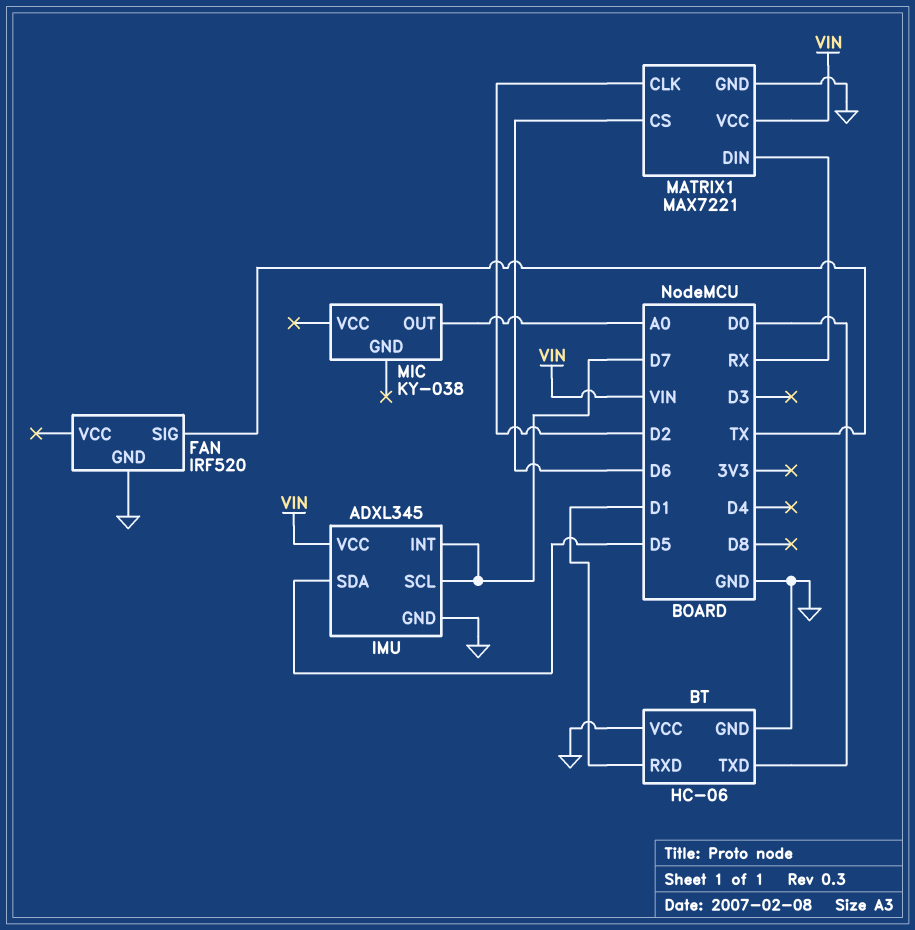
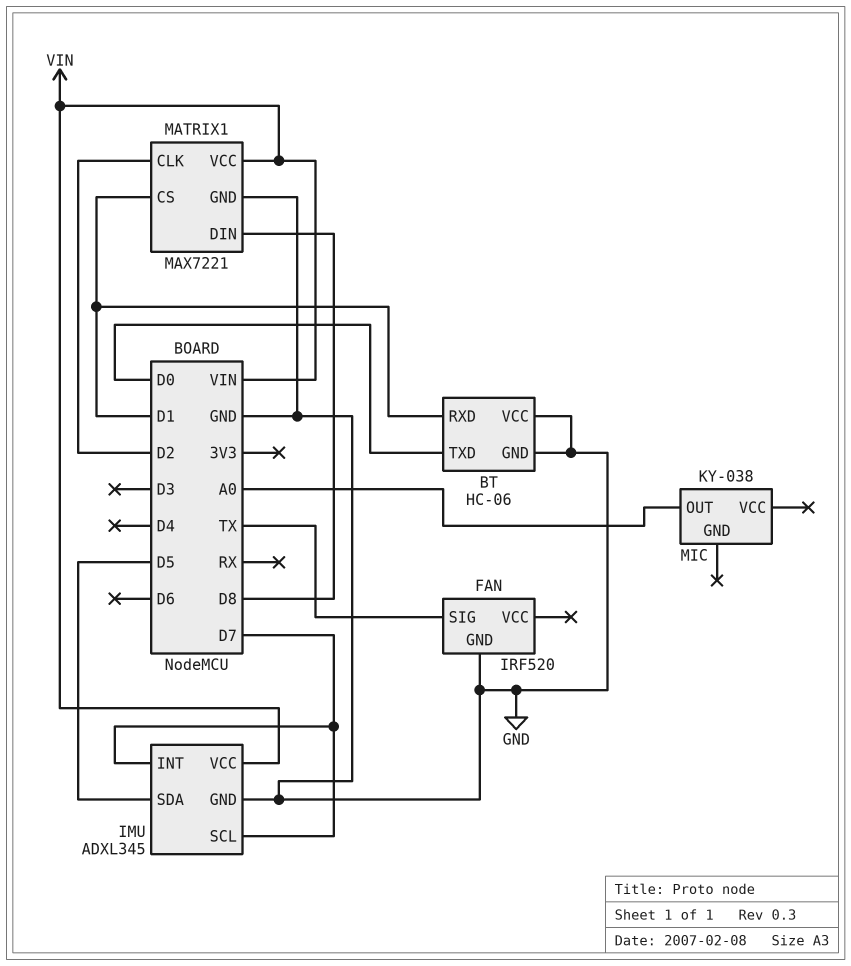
MATRIX1 pin CS: D6 -> D1
MATRIX1 pin DIN: RX -> D8

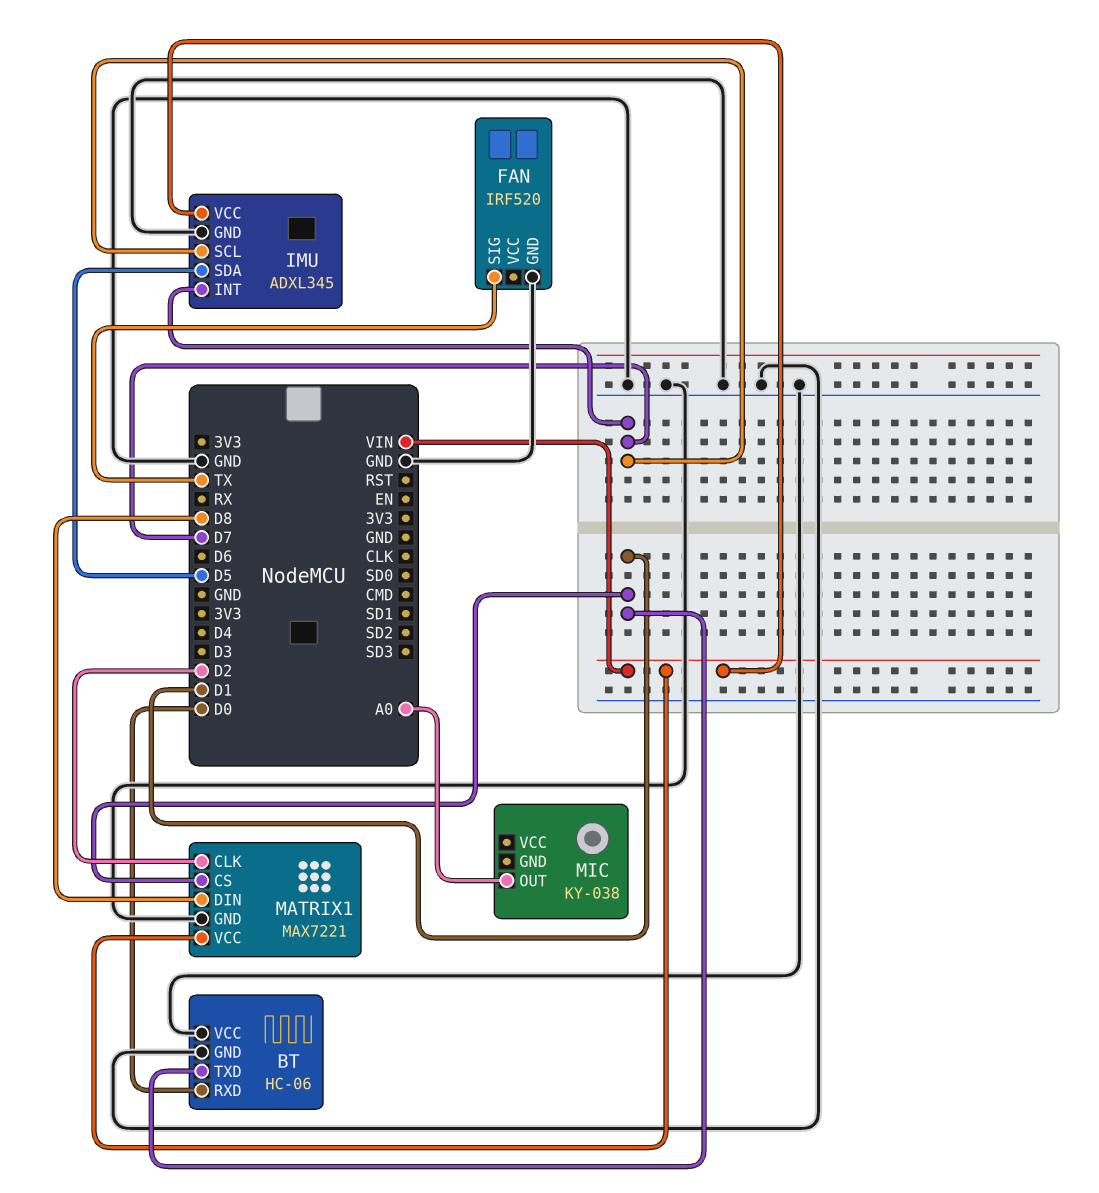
BT pin RXD: D1 -> D0
BT pin TXD: D0 -> D1

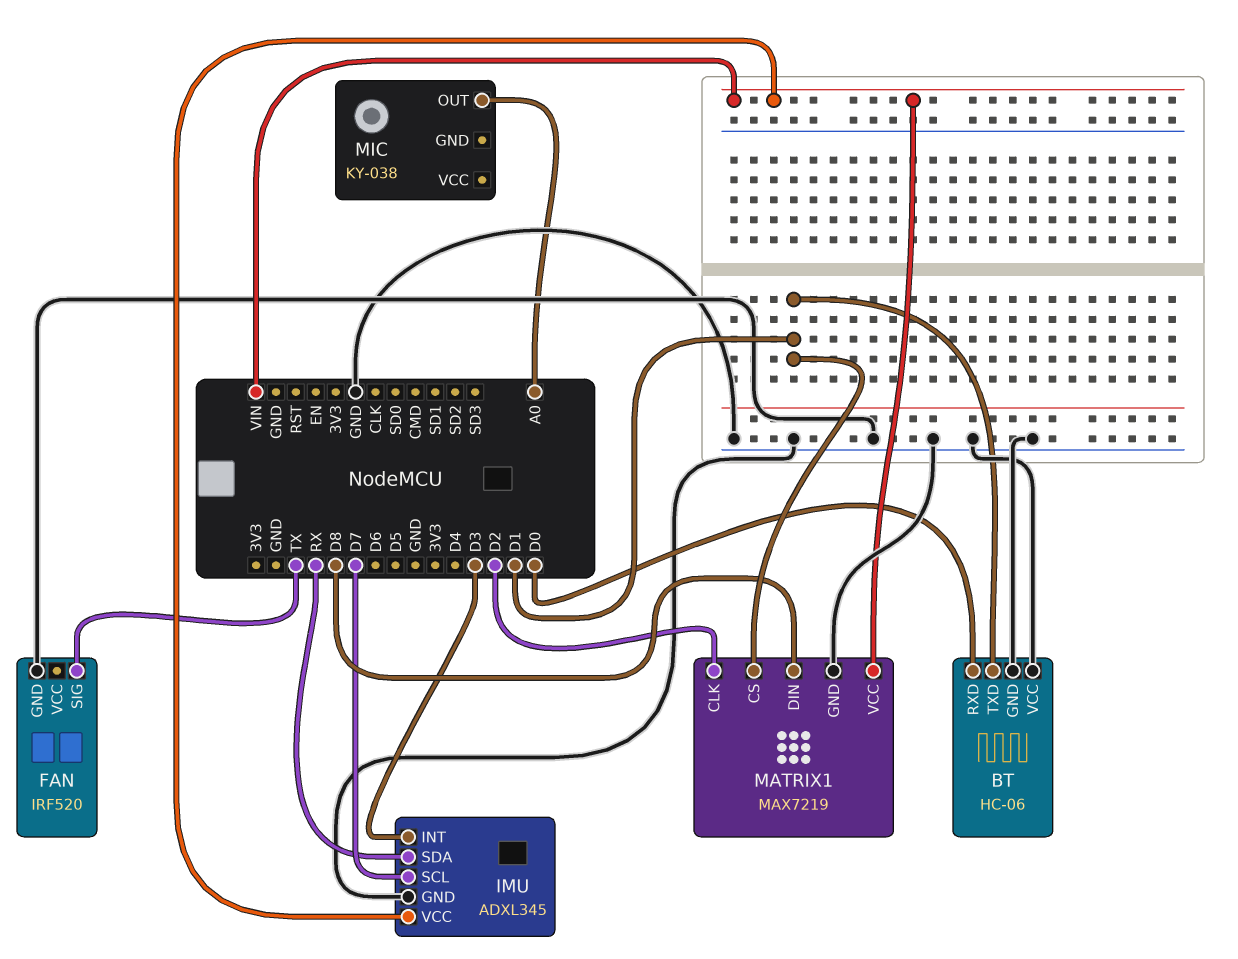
IMU pin INT: D7 -> D3
IMU pin SDA: D5 -> RX
MATRIX1: MAX7221 -> MAX7219

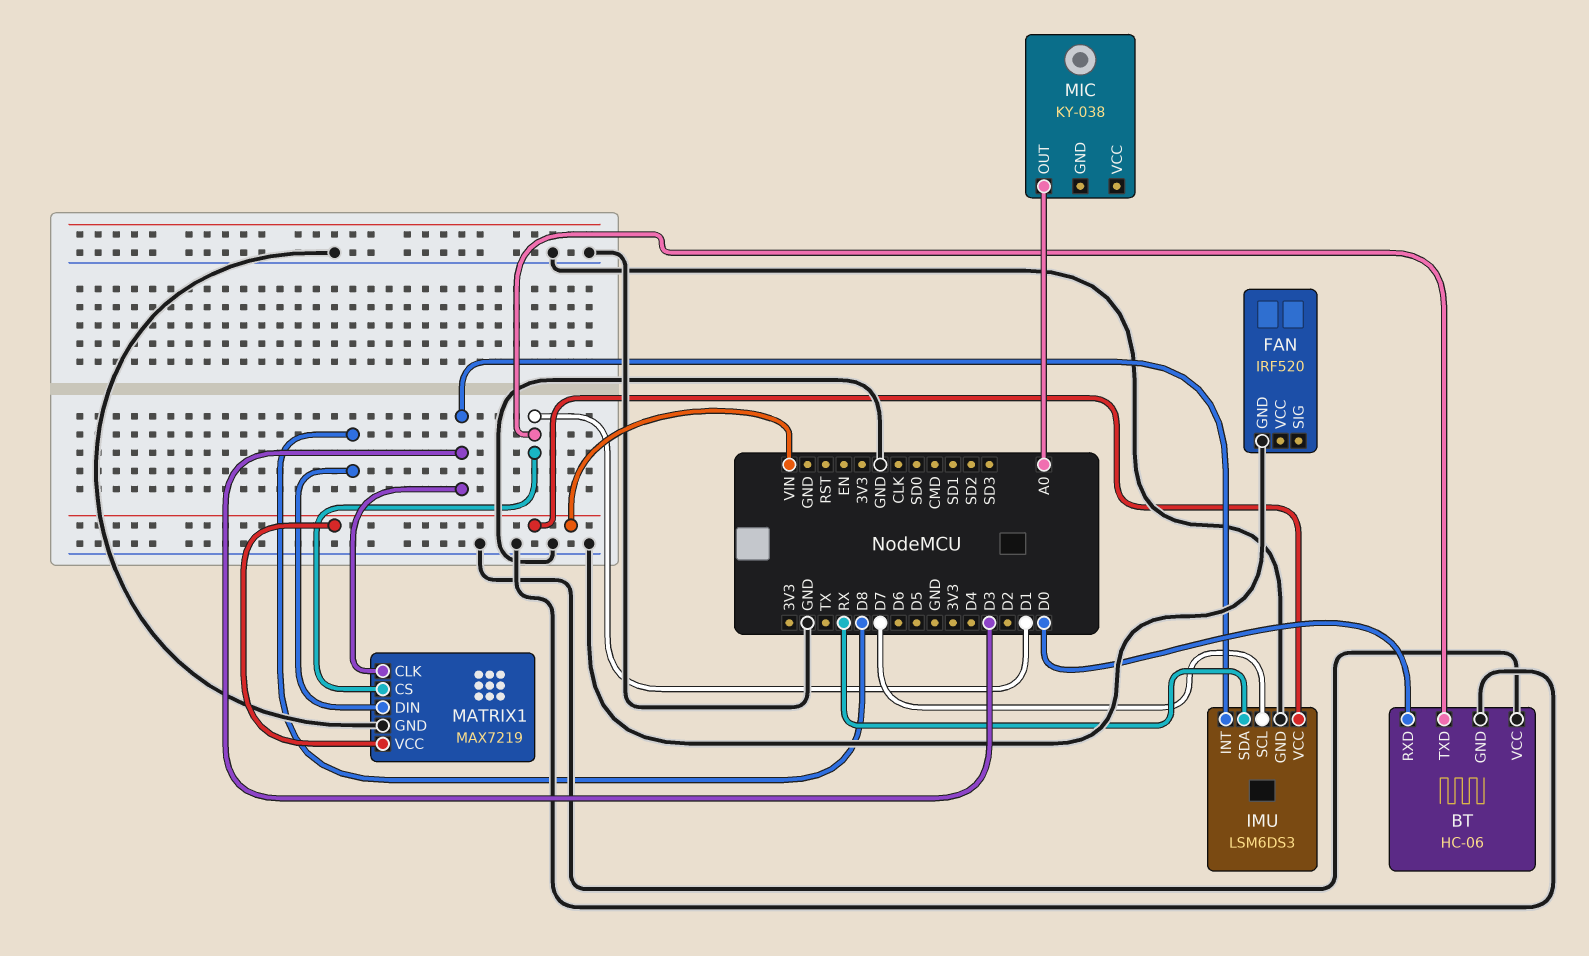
FAN pin SIG: TX -> none
IMU: ADXL345 -> LSM6DS3
MATRIX1 pin CLK: D2 -> D3

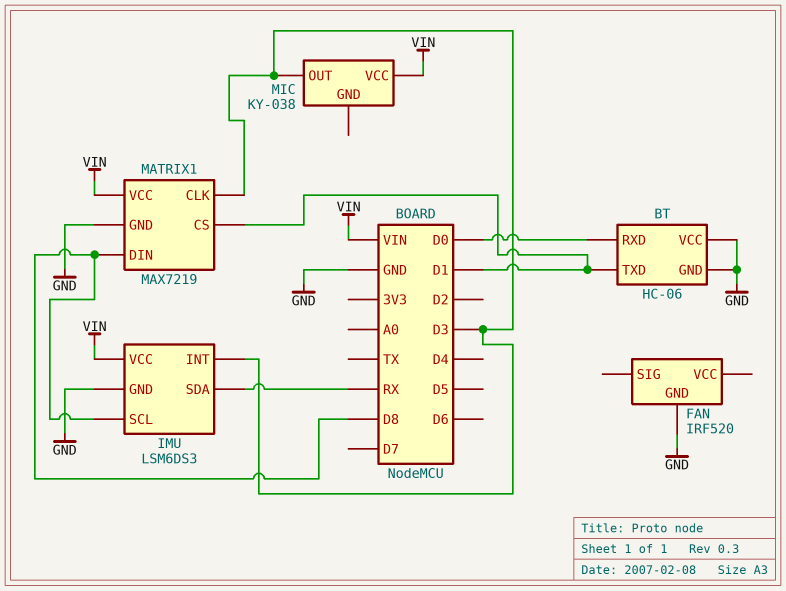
IMU pin SCL: D7 -> D8
MIC pin OUT: A0 -> D3
MIC pin VCC: none -> VIN

